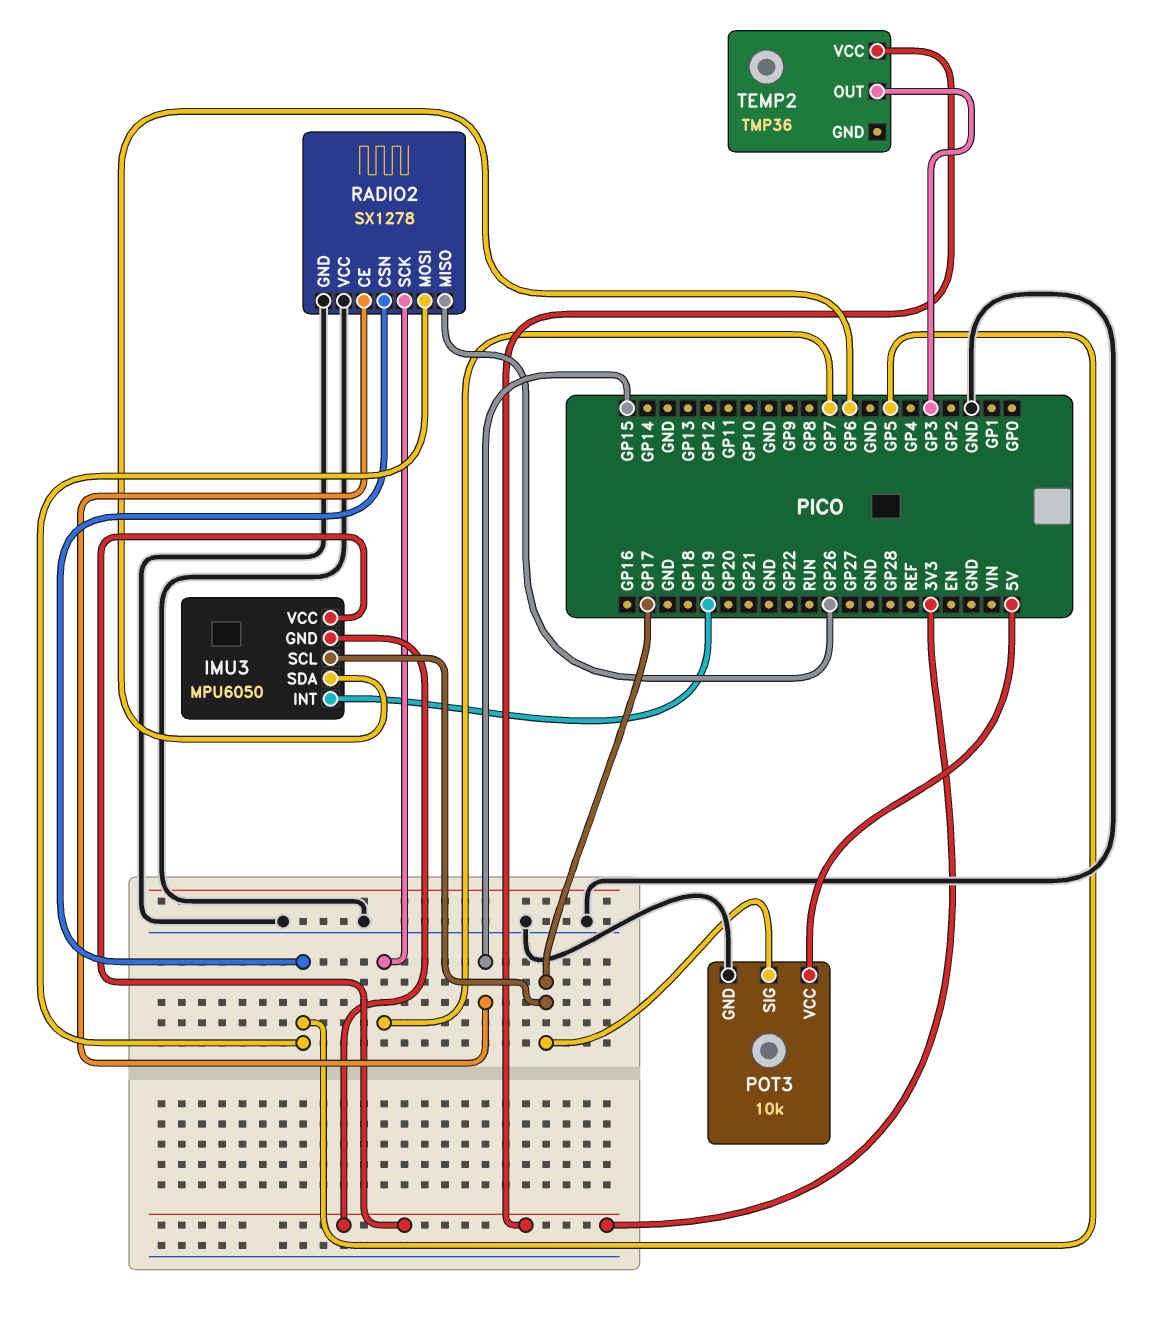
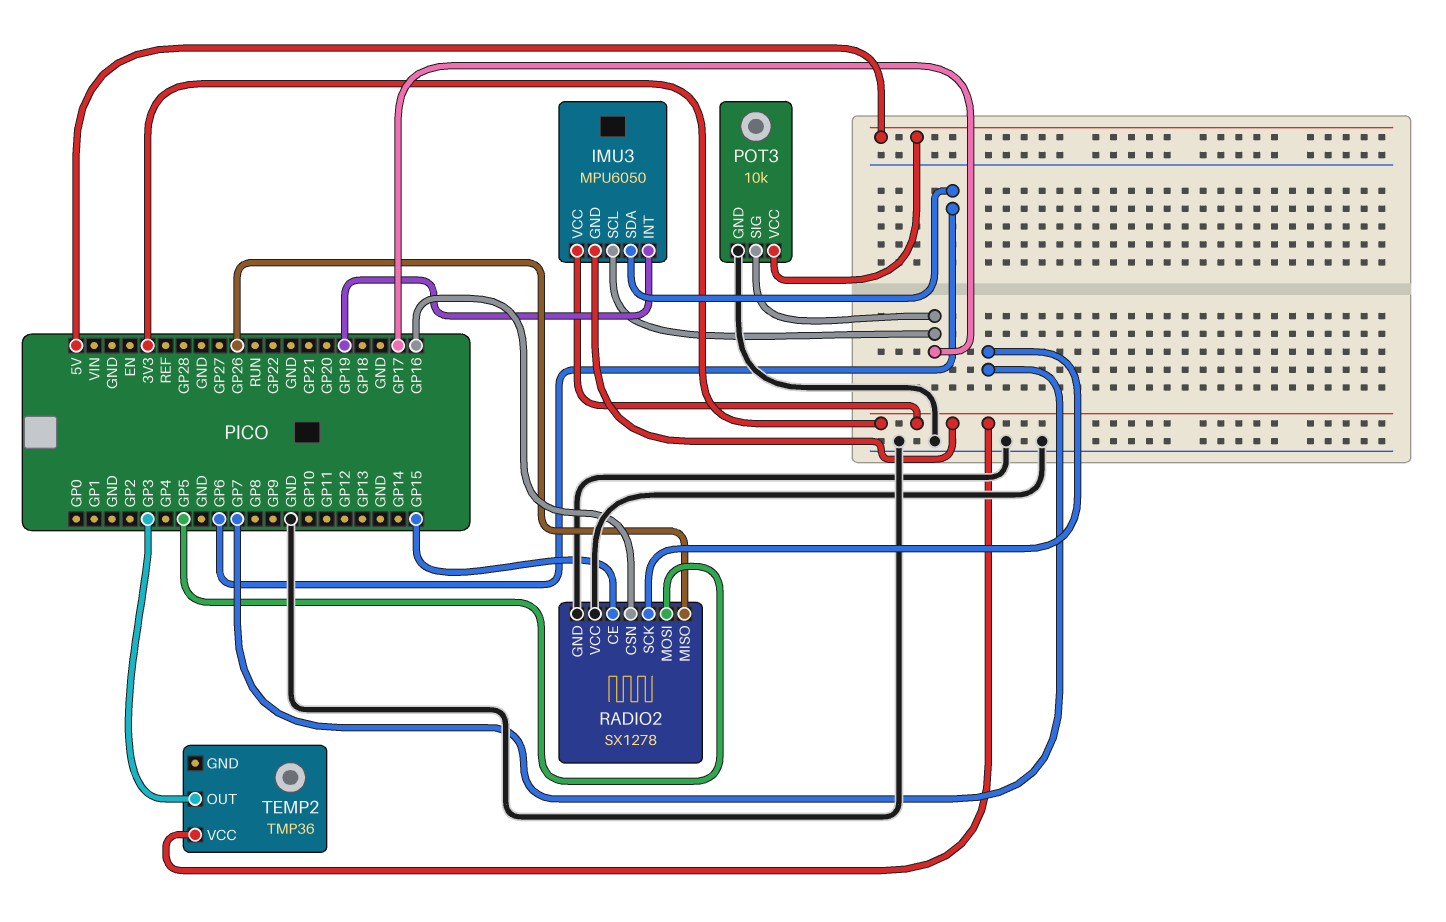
RADIO2 pin CSN: GP5 -> GP16

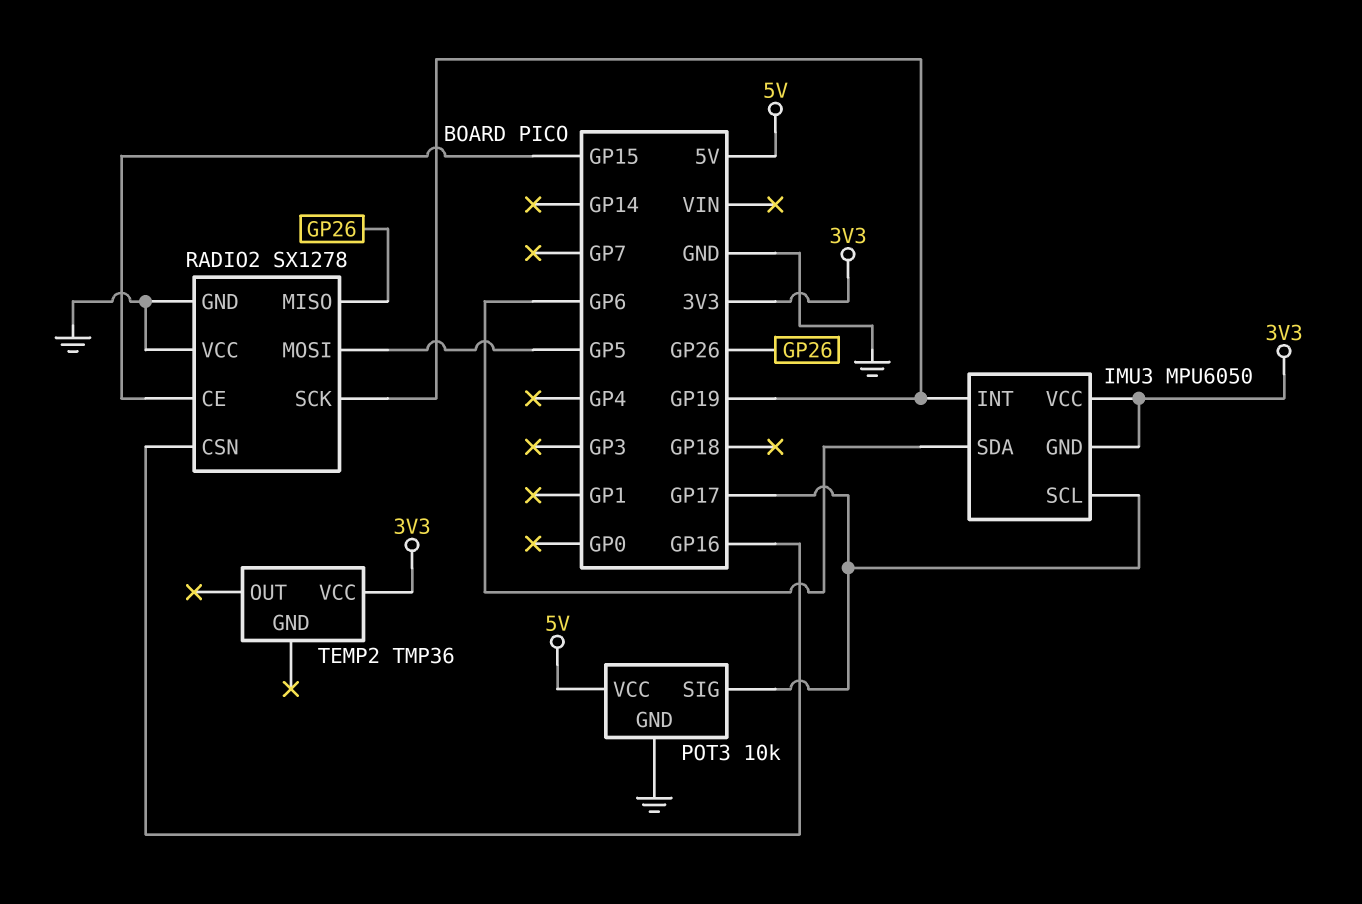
RADIO2 pin SCK: GP7 -> GP19
TEMP2 pin OUT: GP3 -> none

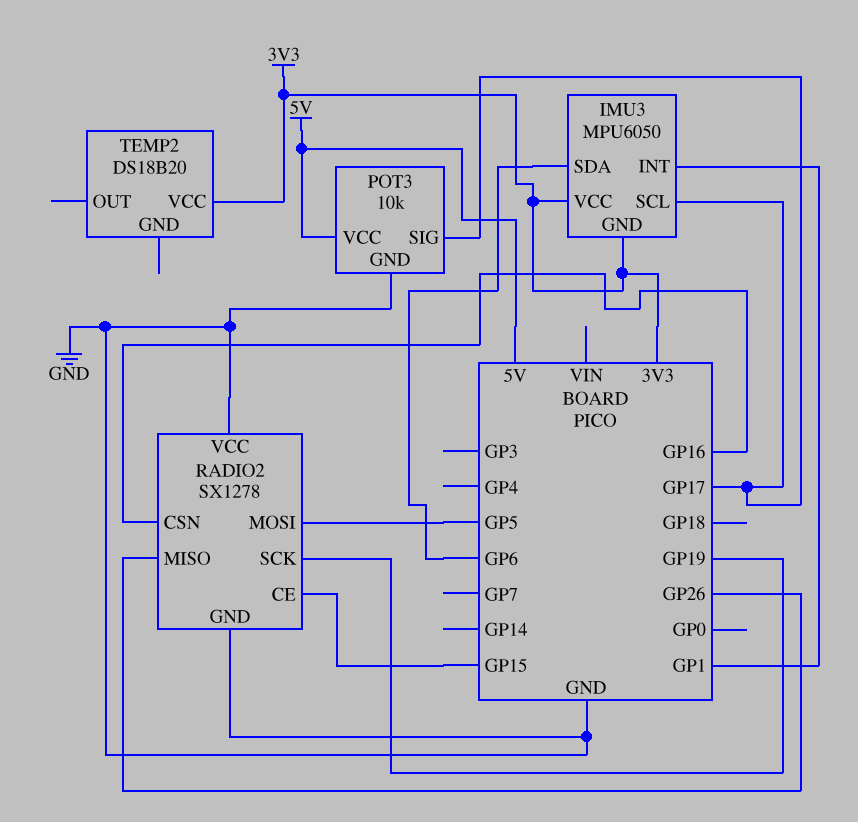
IMU3 pin INT: GP19 -> GP1
TEMP2: TMP36 -> DS18B20

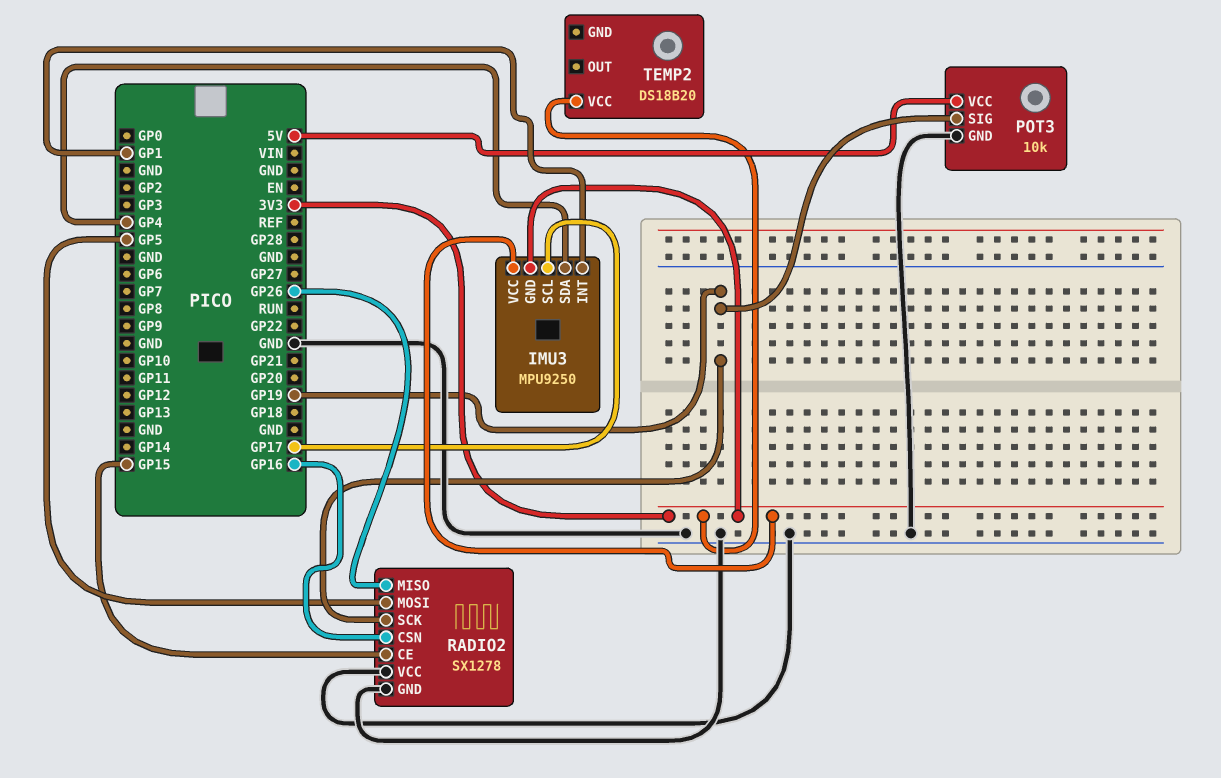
IMU3: MPU6050 -> MPU9250
IMU3 pin SDA: GP6 -> GP4
POT3 pin SIG: GP17 -> GP19

